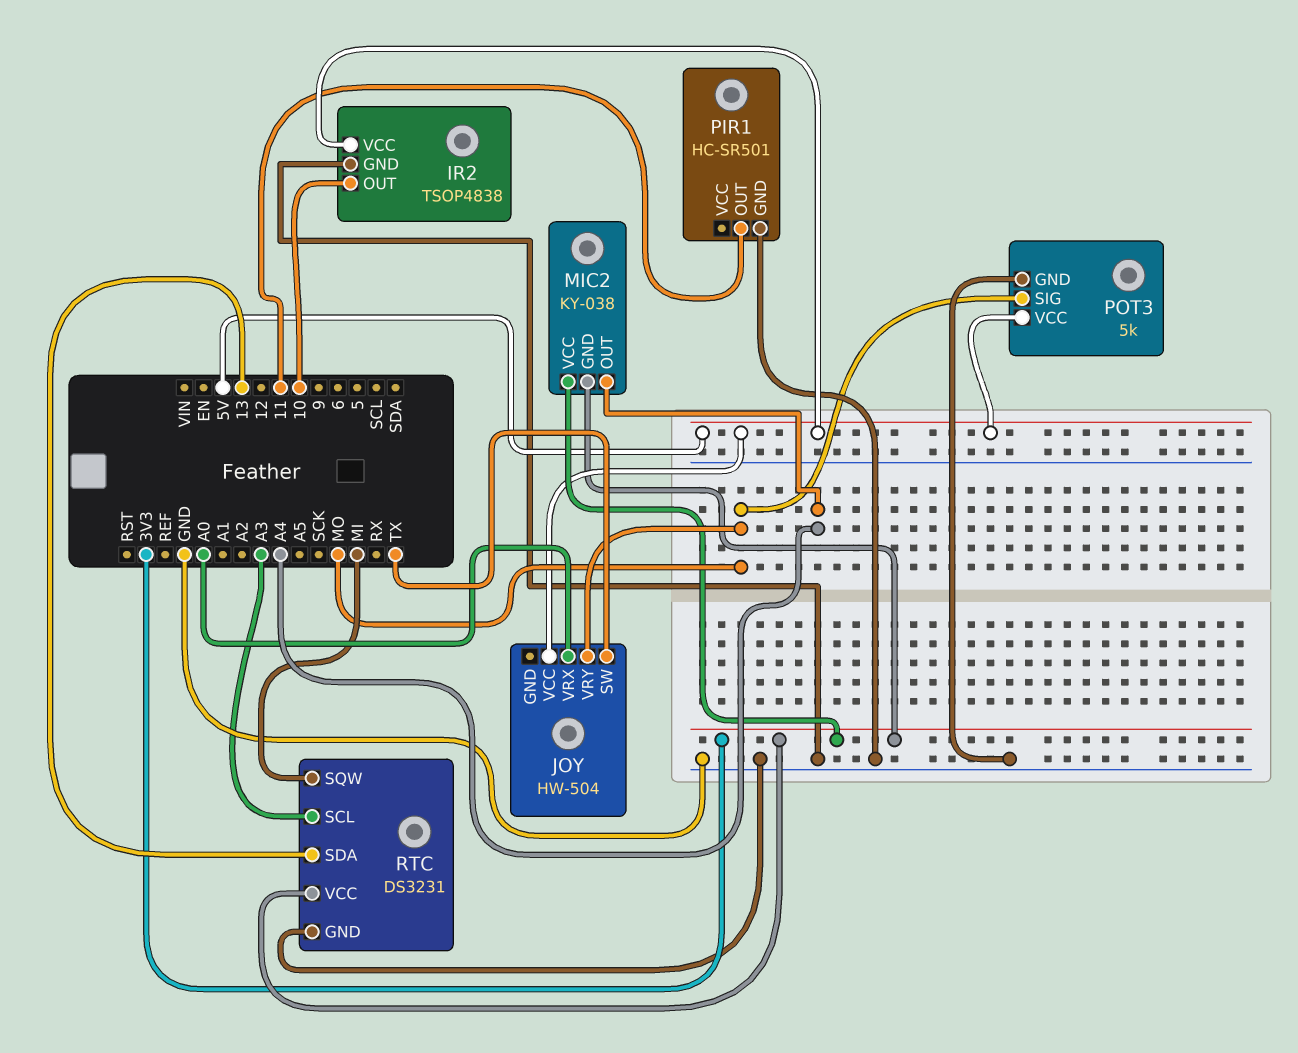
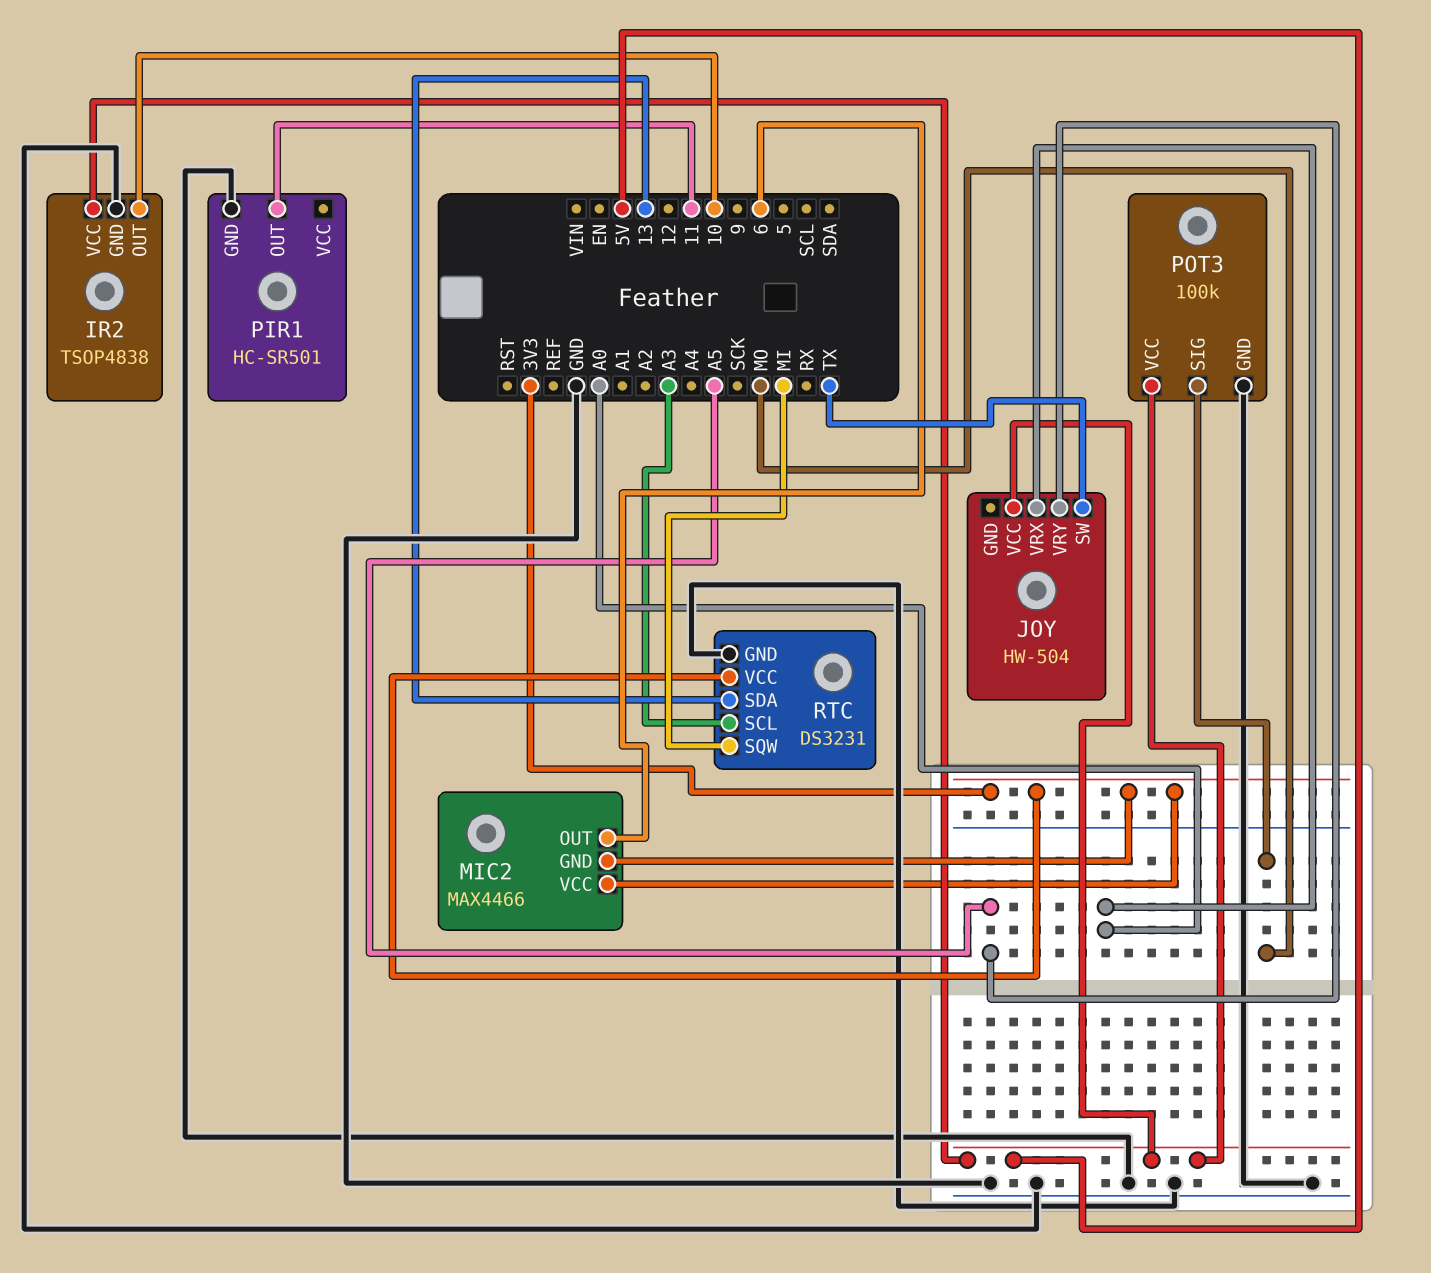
JOY pin VRY: MO -> A5
MIC2: KY-038 -> MAX4466
MIC2 pin OUT: A4 -> 6
POT3: 5k -> 100k

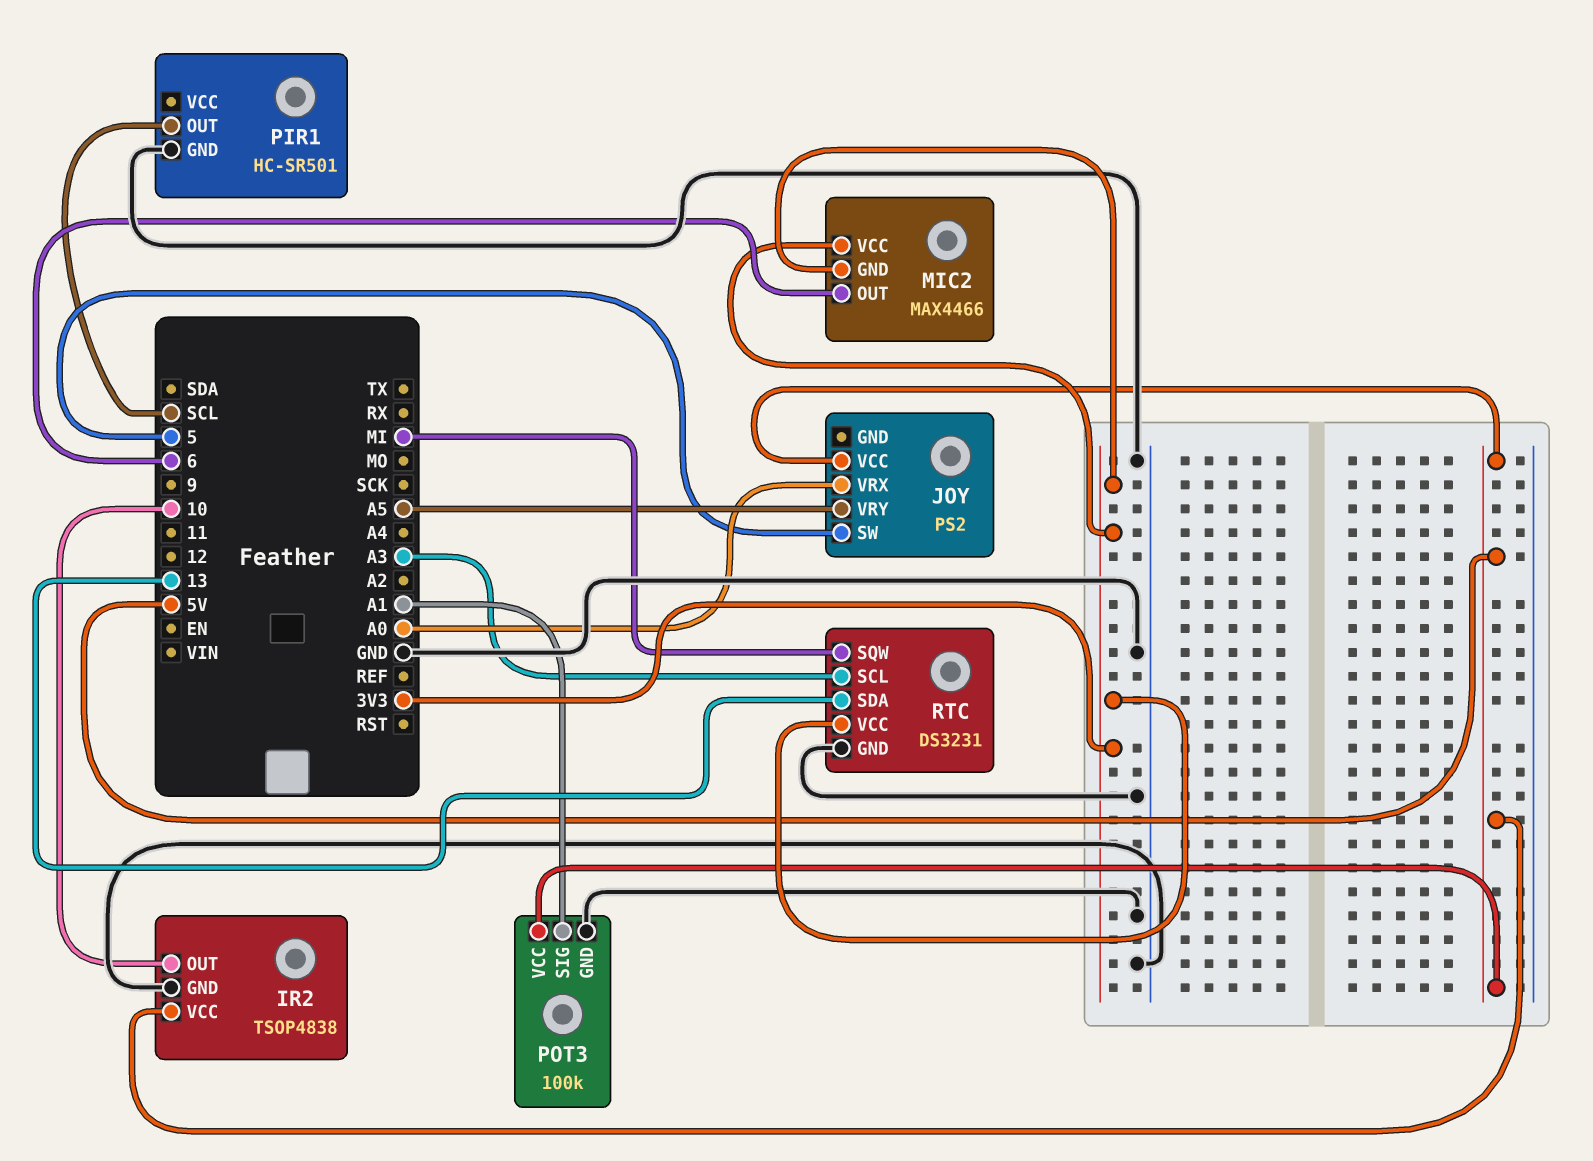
JOY: HW-504 -> PS2
JOY pin SW: TX -> 5
PIR1 pin OUT: 11 -> SCL
POT3 pin SIG: MO -> A1

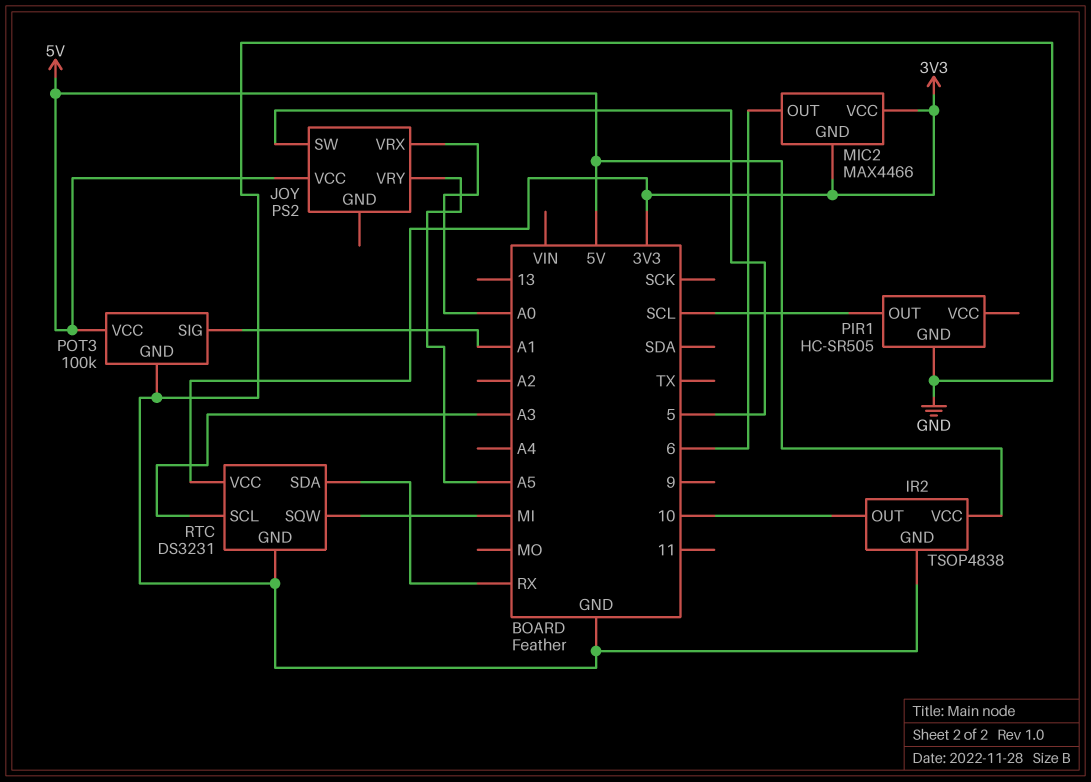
PIR1: HC-SR501 -> HC-SR505
RTC pin SDA: 13 -> RX

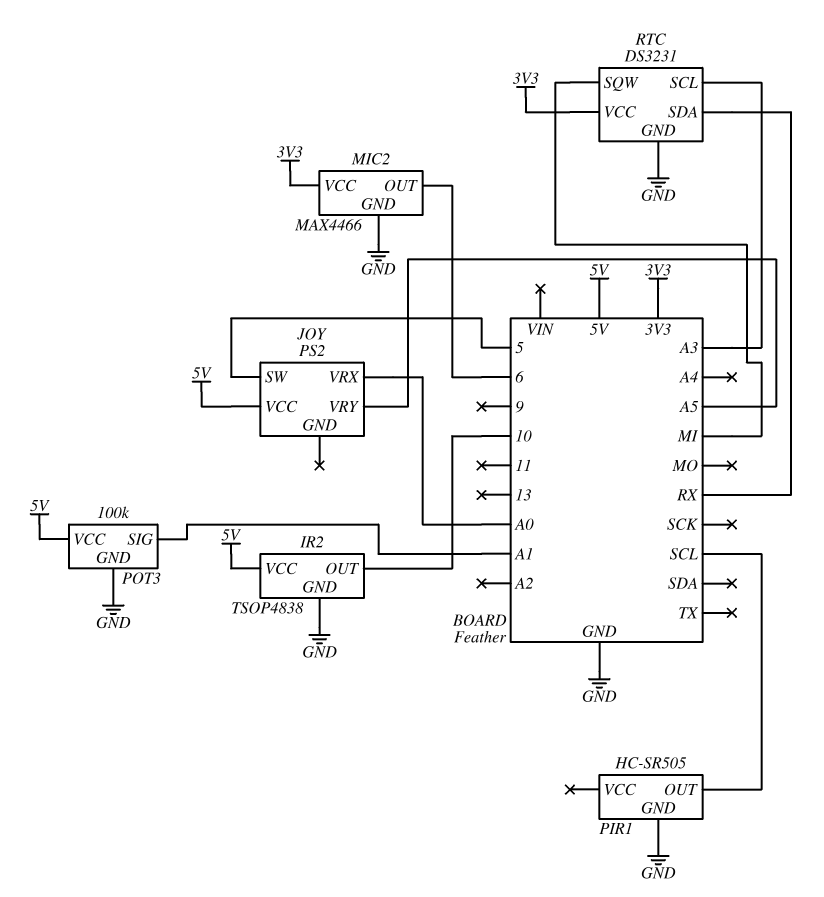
MIC2 pin GND: 3V3 -> GND

